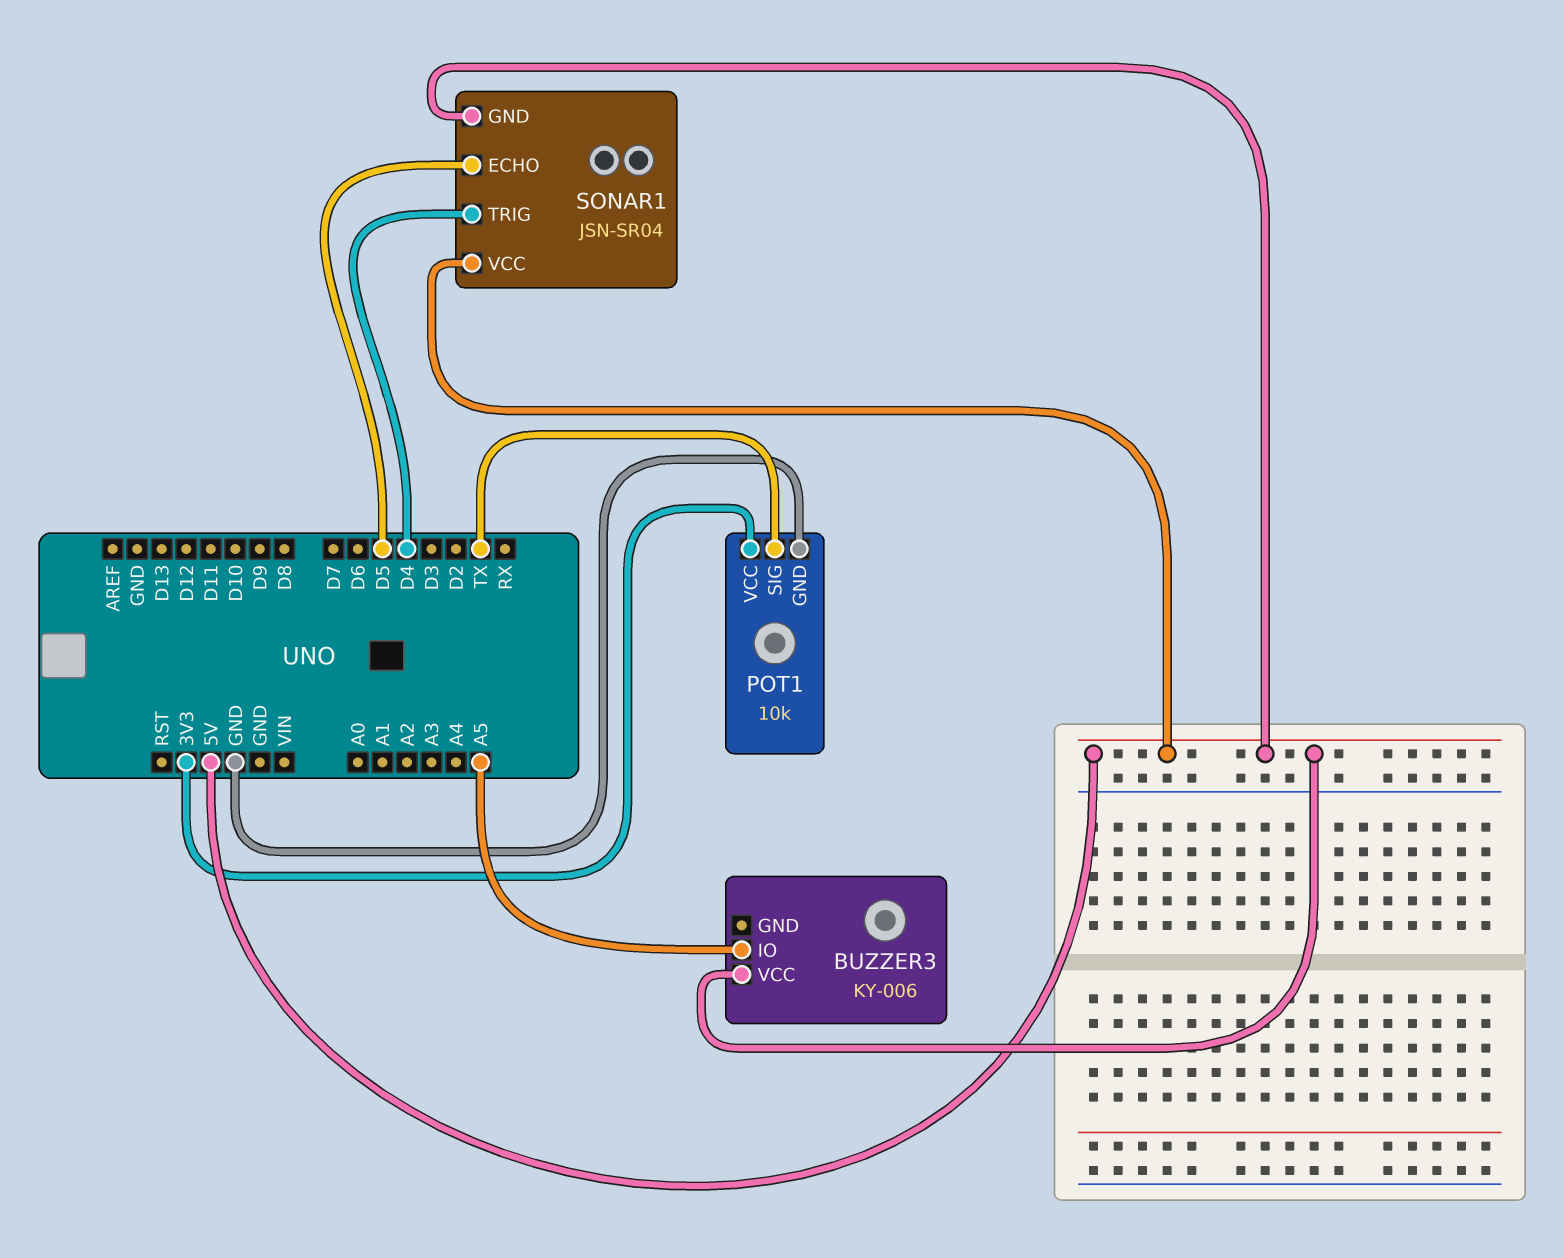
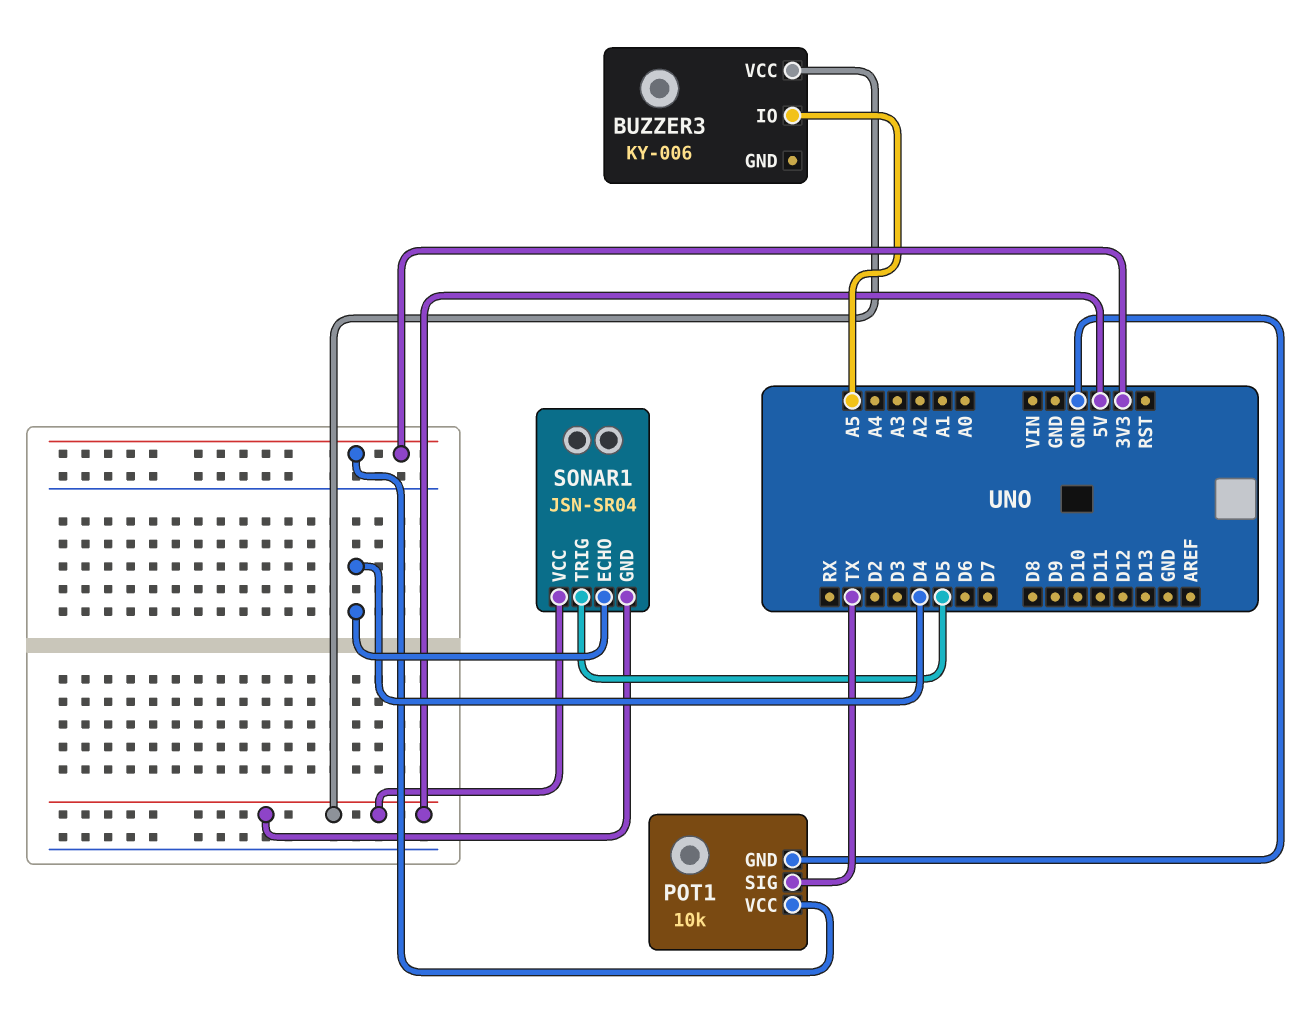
SONAR1 pin ECHO: D5 -> D4
SONAR1 pin TRIG: D4 -> D5

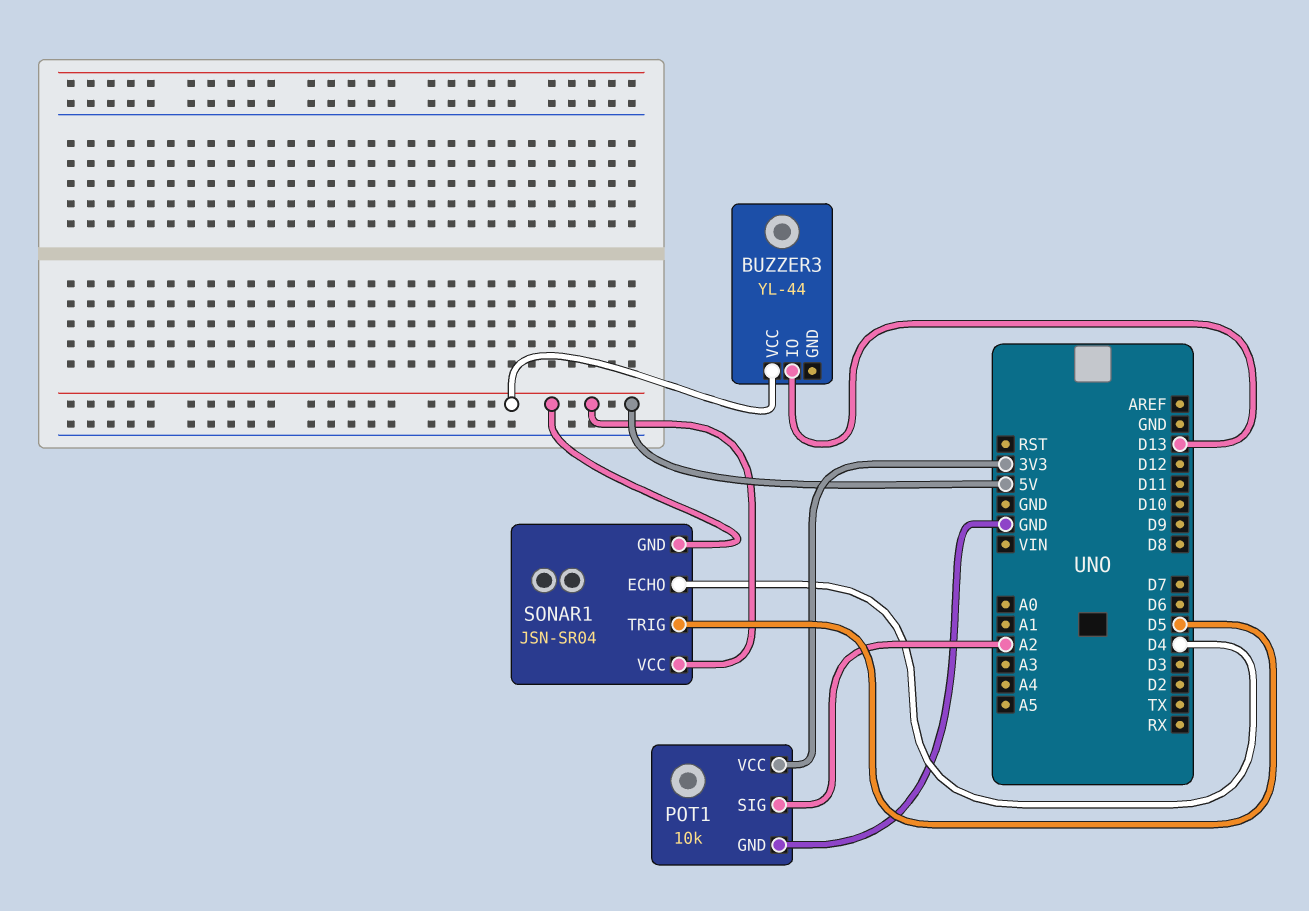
BUZZER3: KY-006 -> YL-44
BUZZER3 pin IO: A5 -> D13
POT1 pin SIG: TX -> A2

